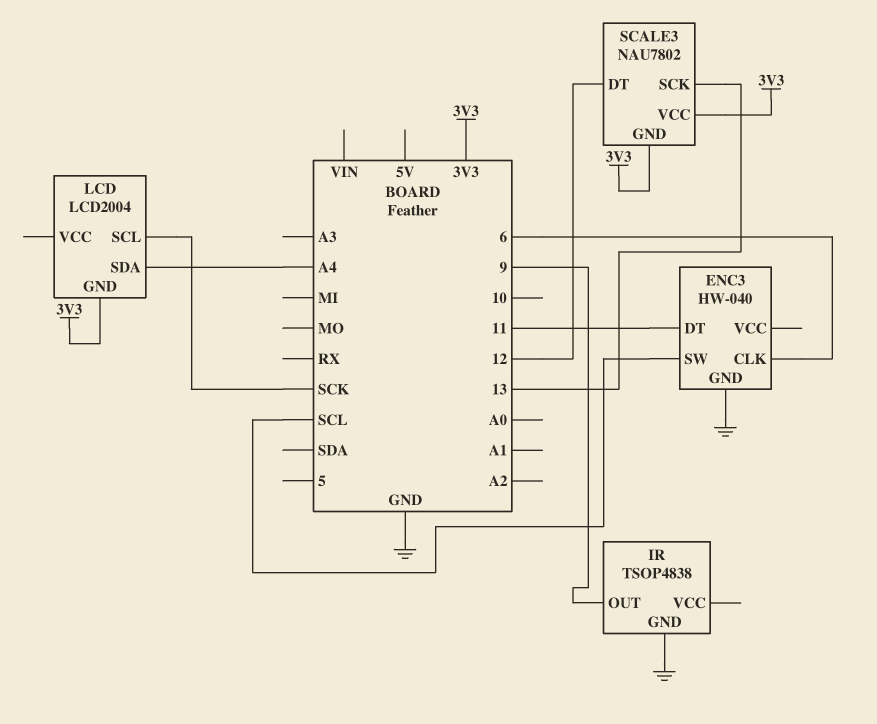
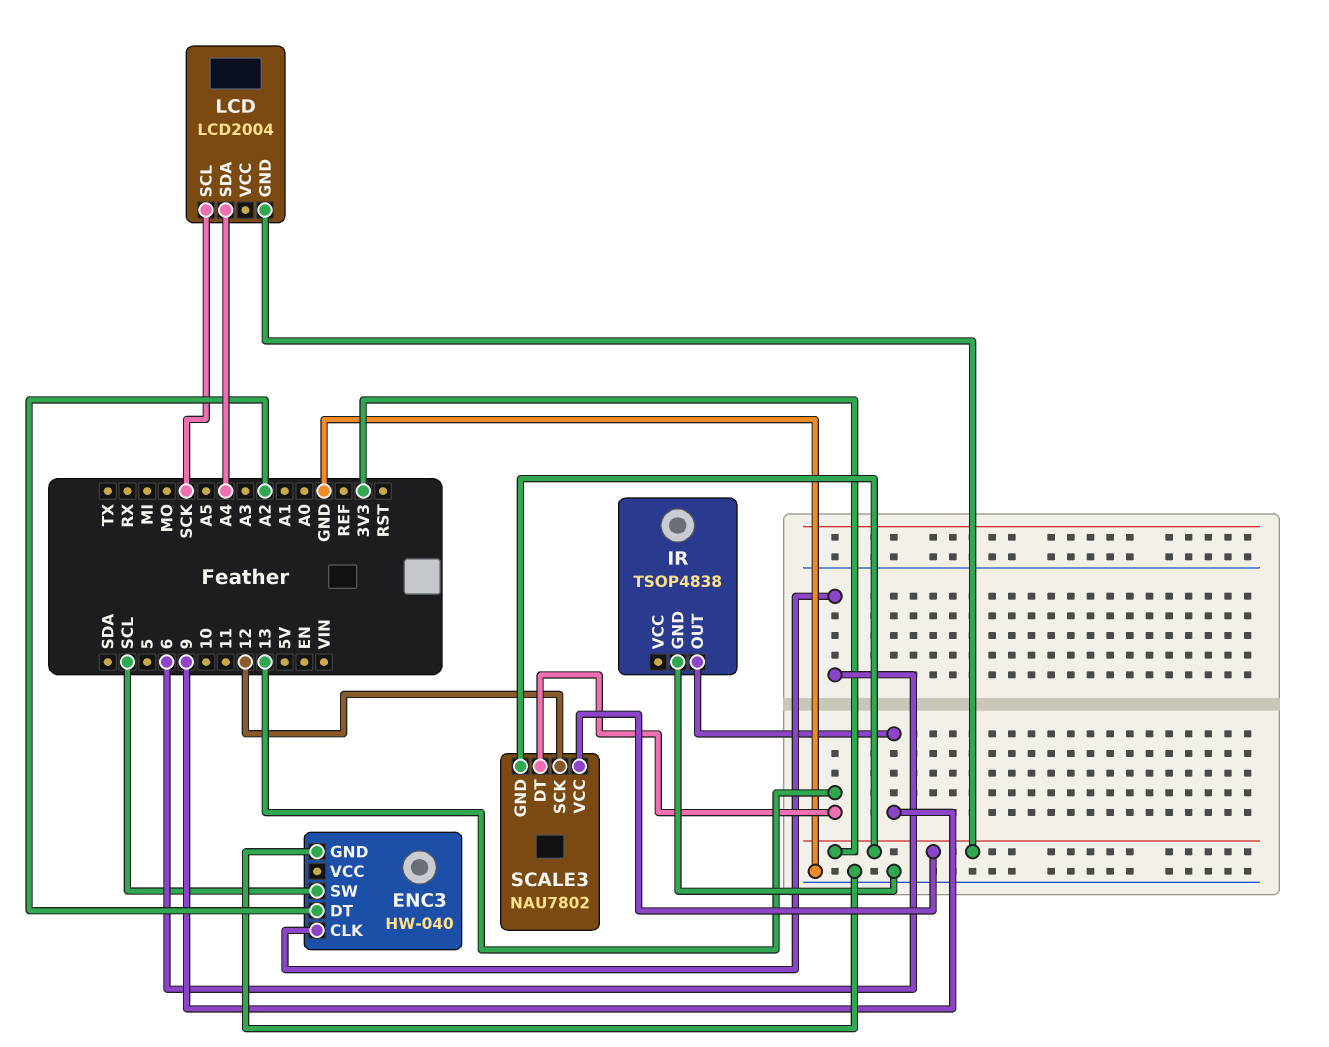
ENC3 pin DT: 11 -> A2
SCALE3 pin DT: 12 -> 13
SCALE3 pin SCK: 13 -> 12

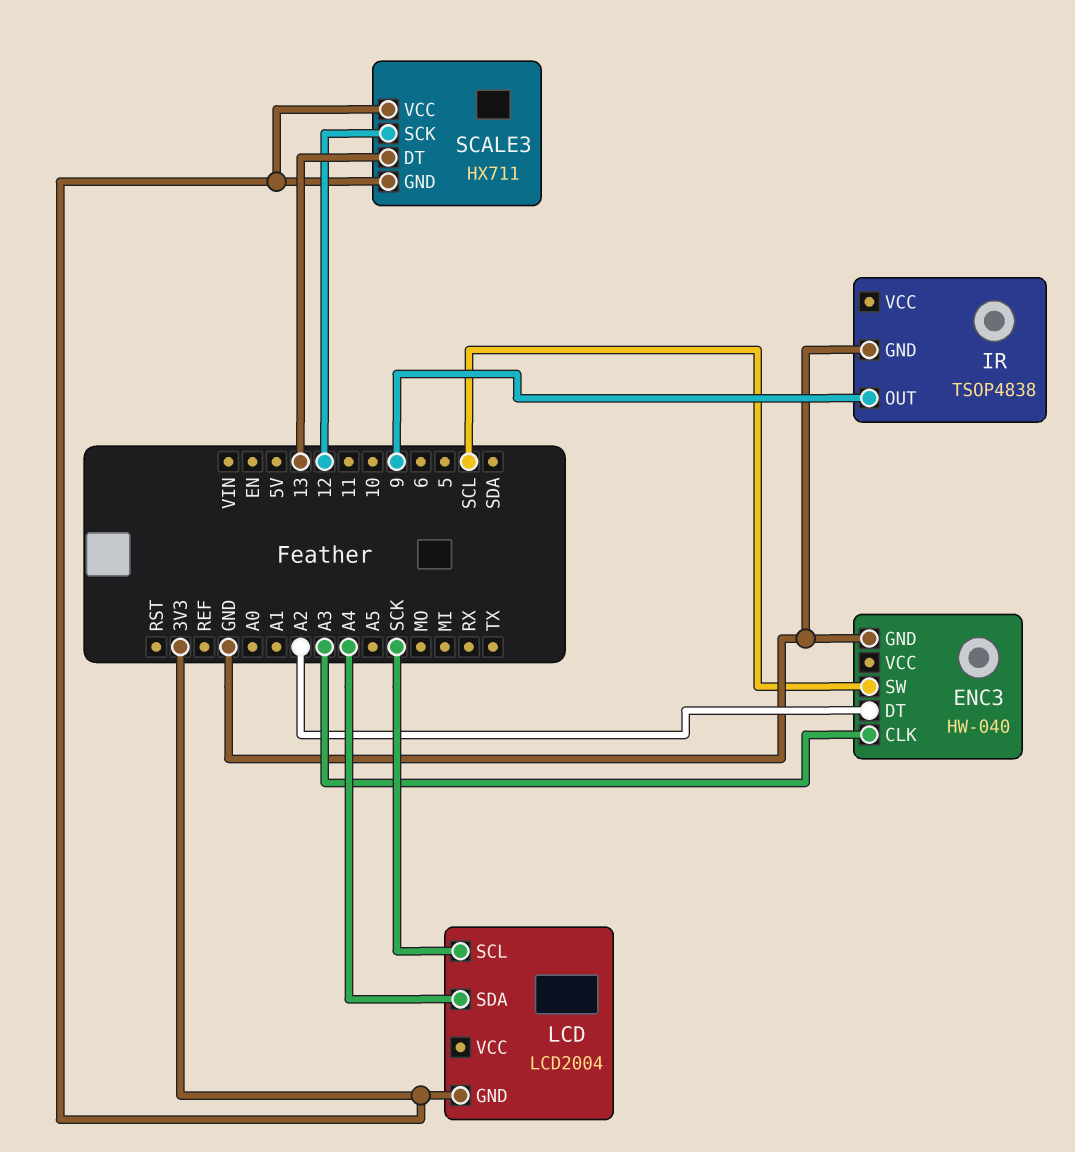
ENC3 pin CLK: 6 -> A3
SCALE3: NAU7802 -> HX711

